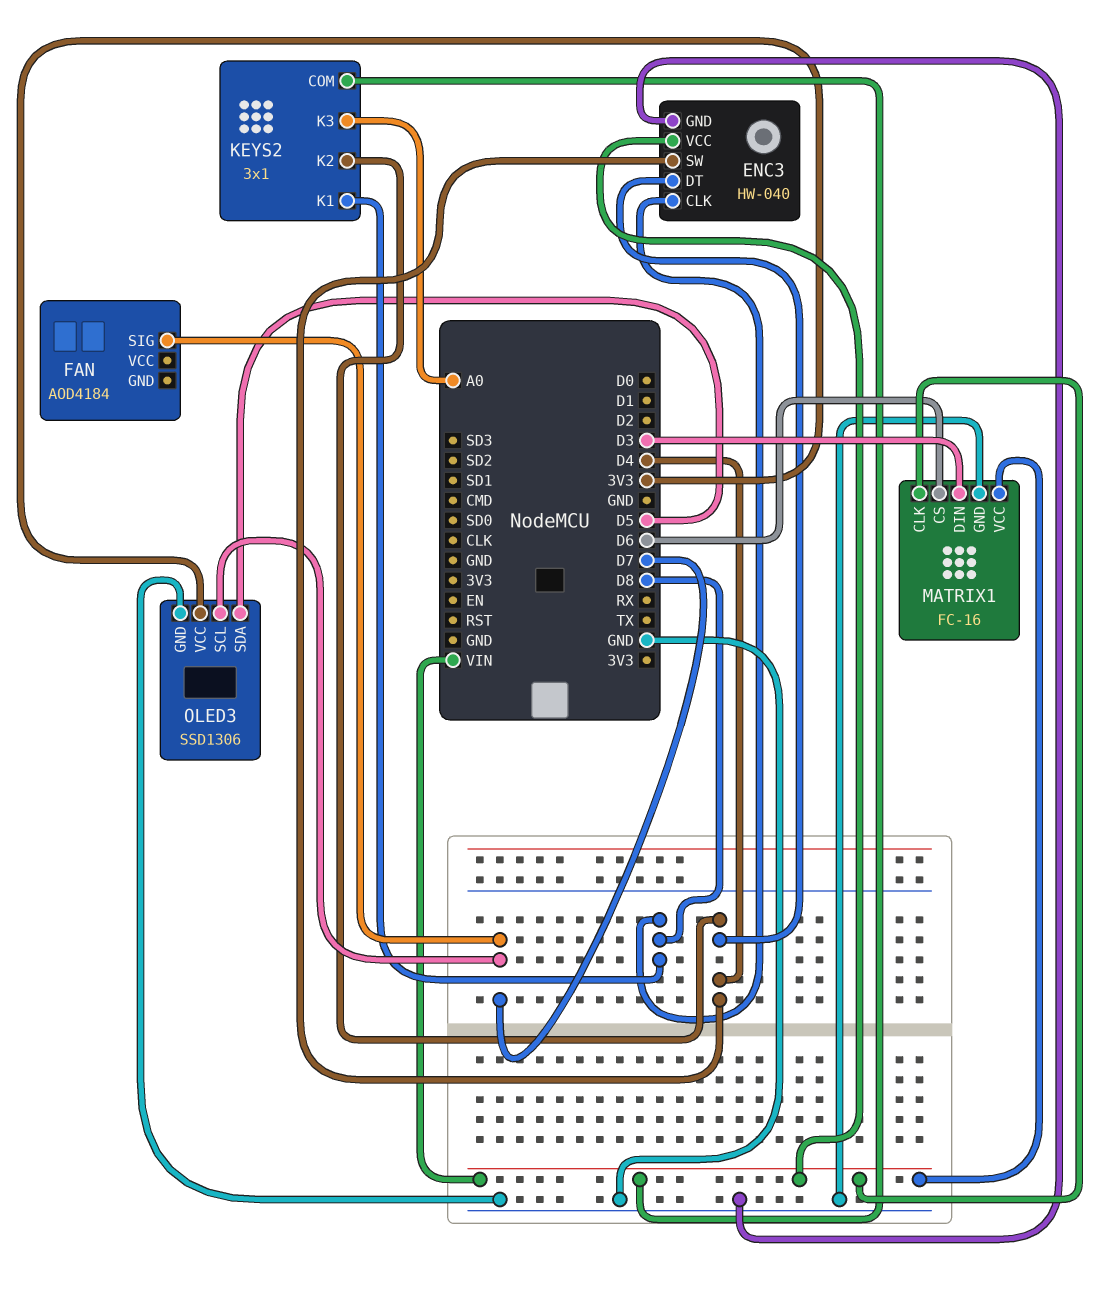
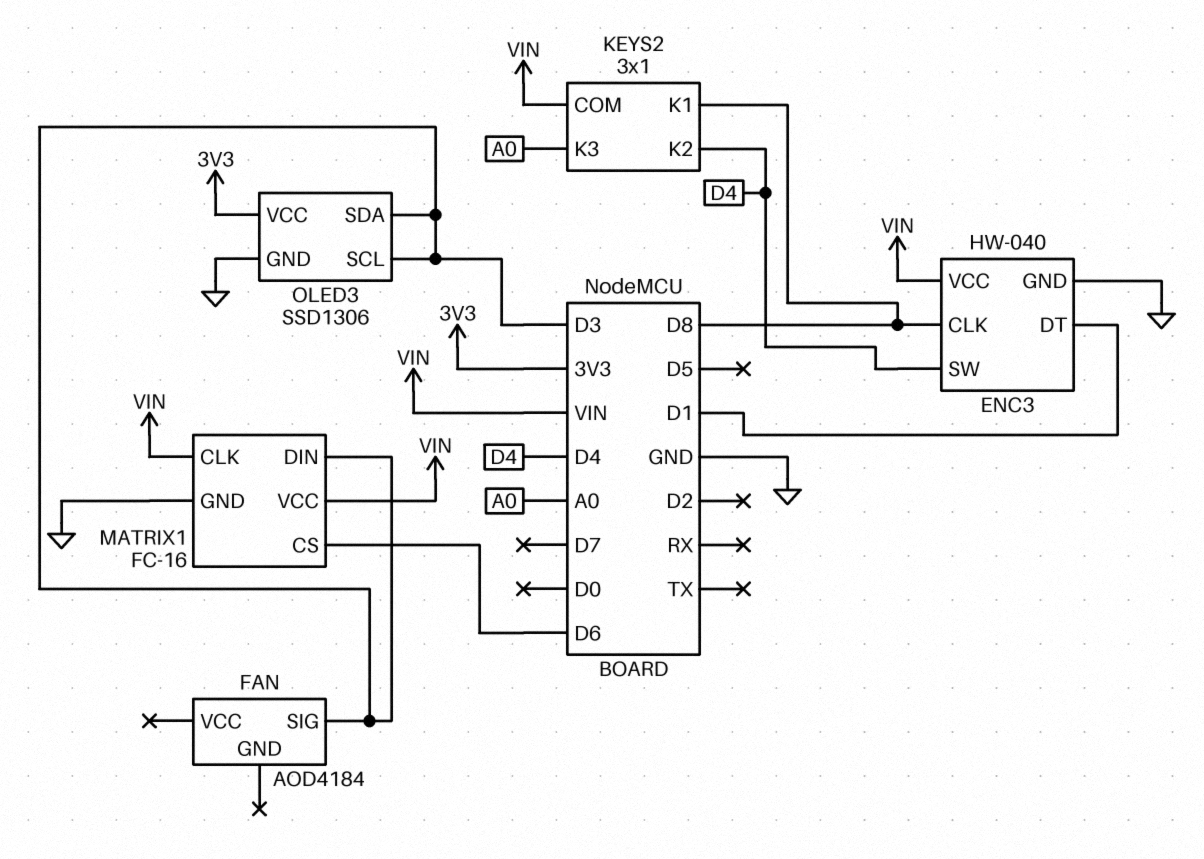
ENC3 pin DT: D4 -> D1
FAN pin SIG: D7 -> D3
OLED3 pin SCL: D7 -> D3
OLED3 pin SDA: D5 -> D3

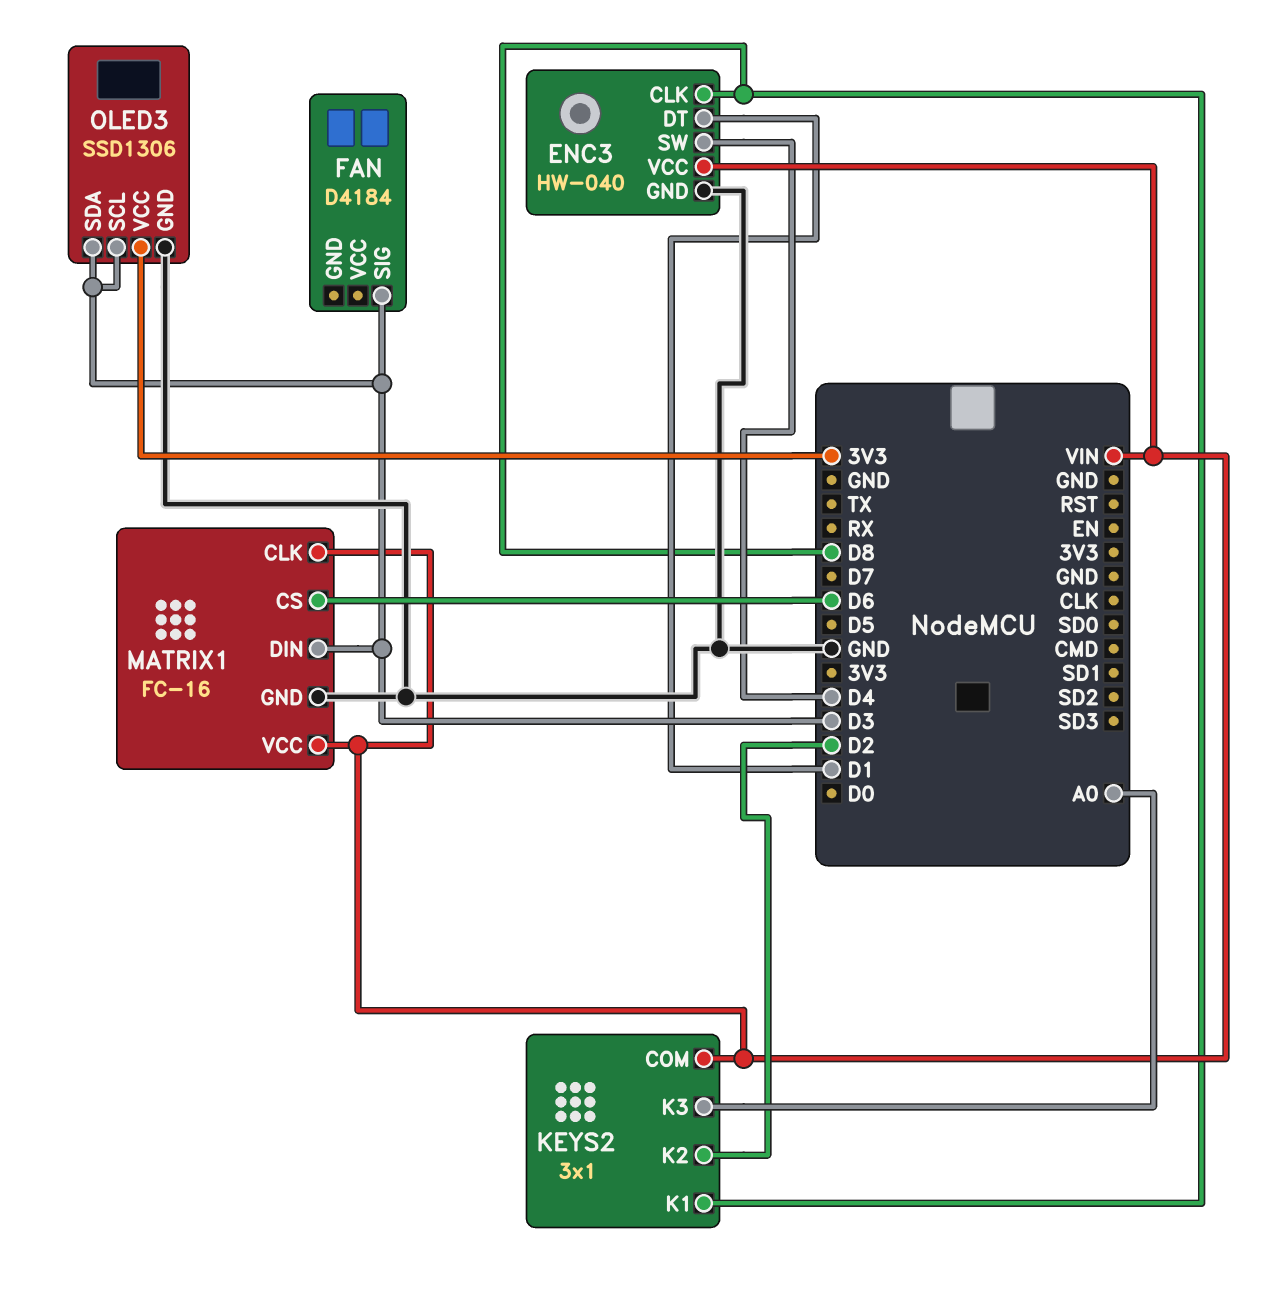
FAN: AOD4184 -> D4184
KEYS2 pin K2: D4 -> D2

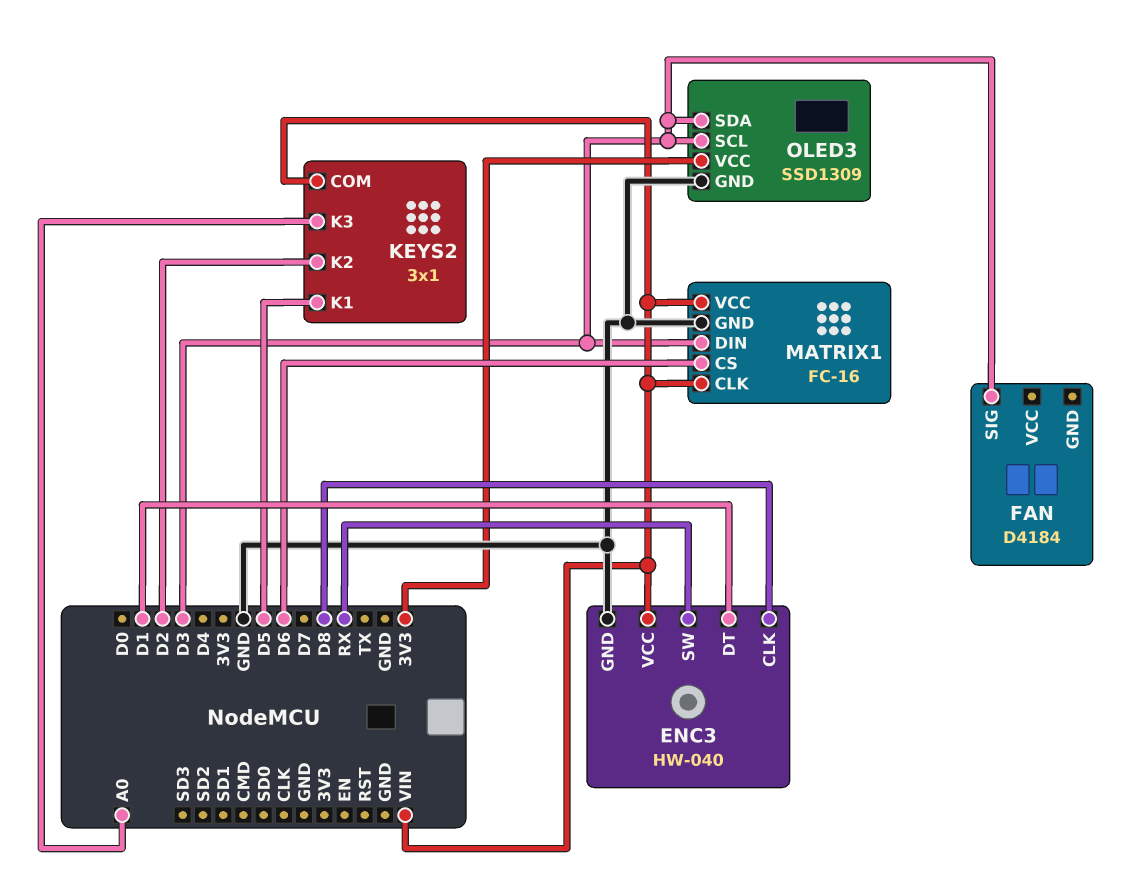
ENC3 pin SW: D4 -> RX
KEYS2 pin K1: D8 -> D5
OLED3: SSD1306 -> SSD1309

